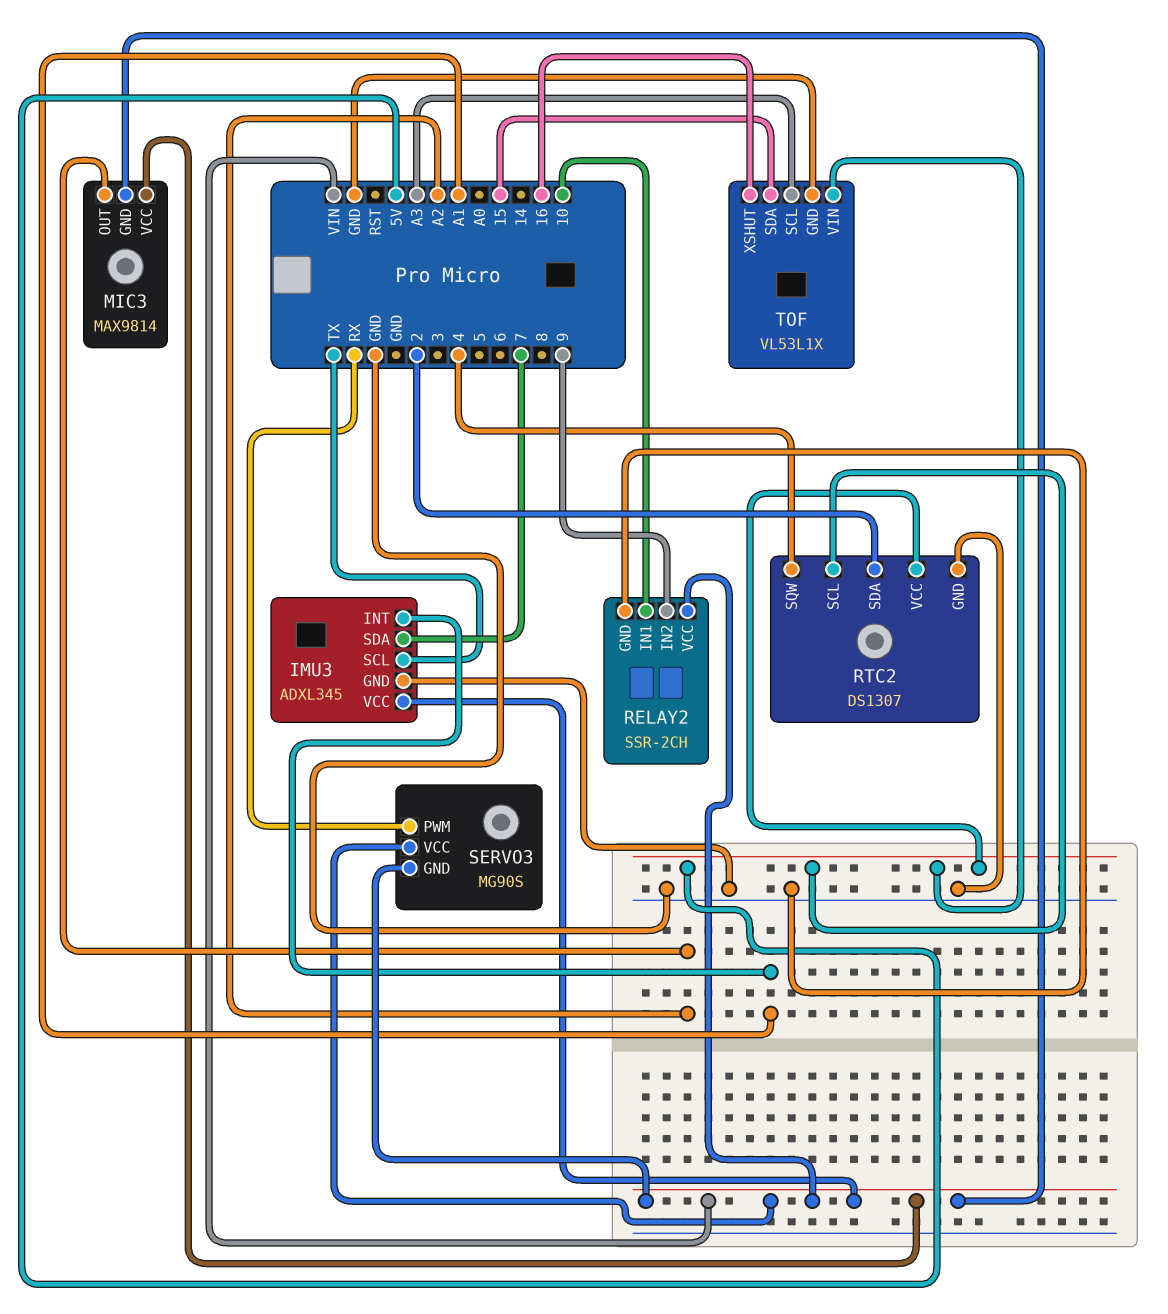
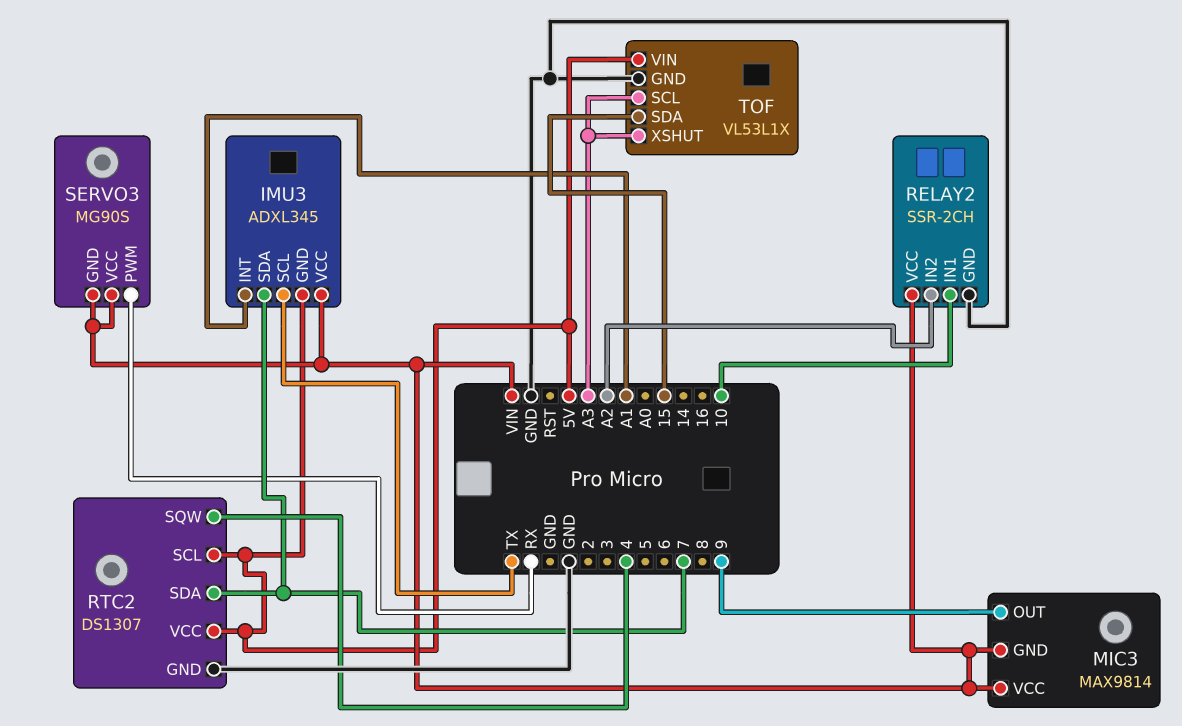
IMU3 pin GND: GND -> 5V
MIC3 pin OUT: A2 -> 9
RELAY2 pin IN2: 9 -> A2
RTC2 pin SDA: 2 -> 7
TOF pin XSHUT: 16 -> A3

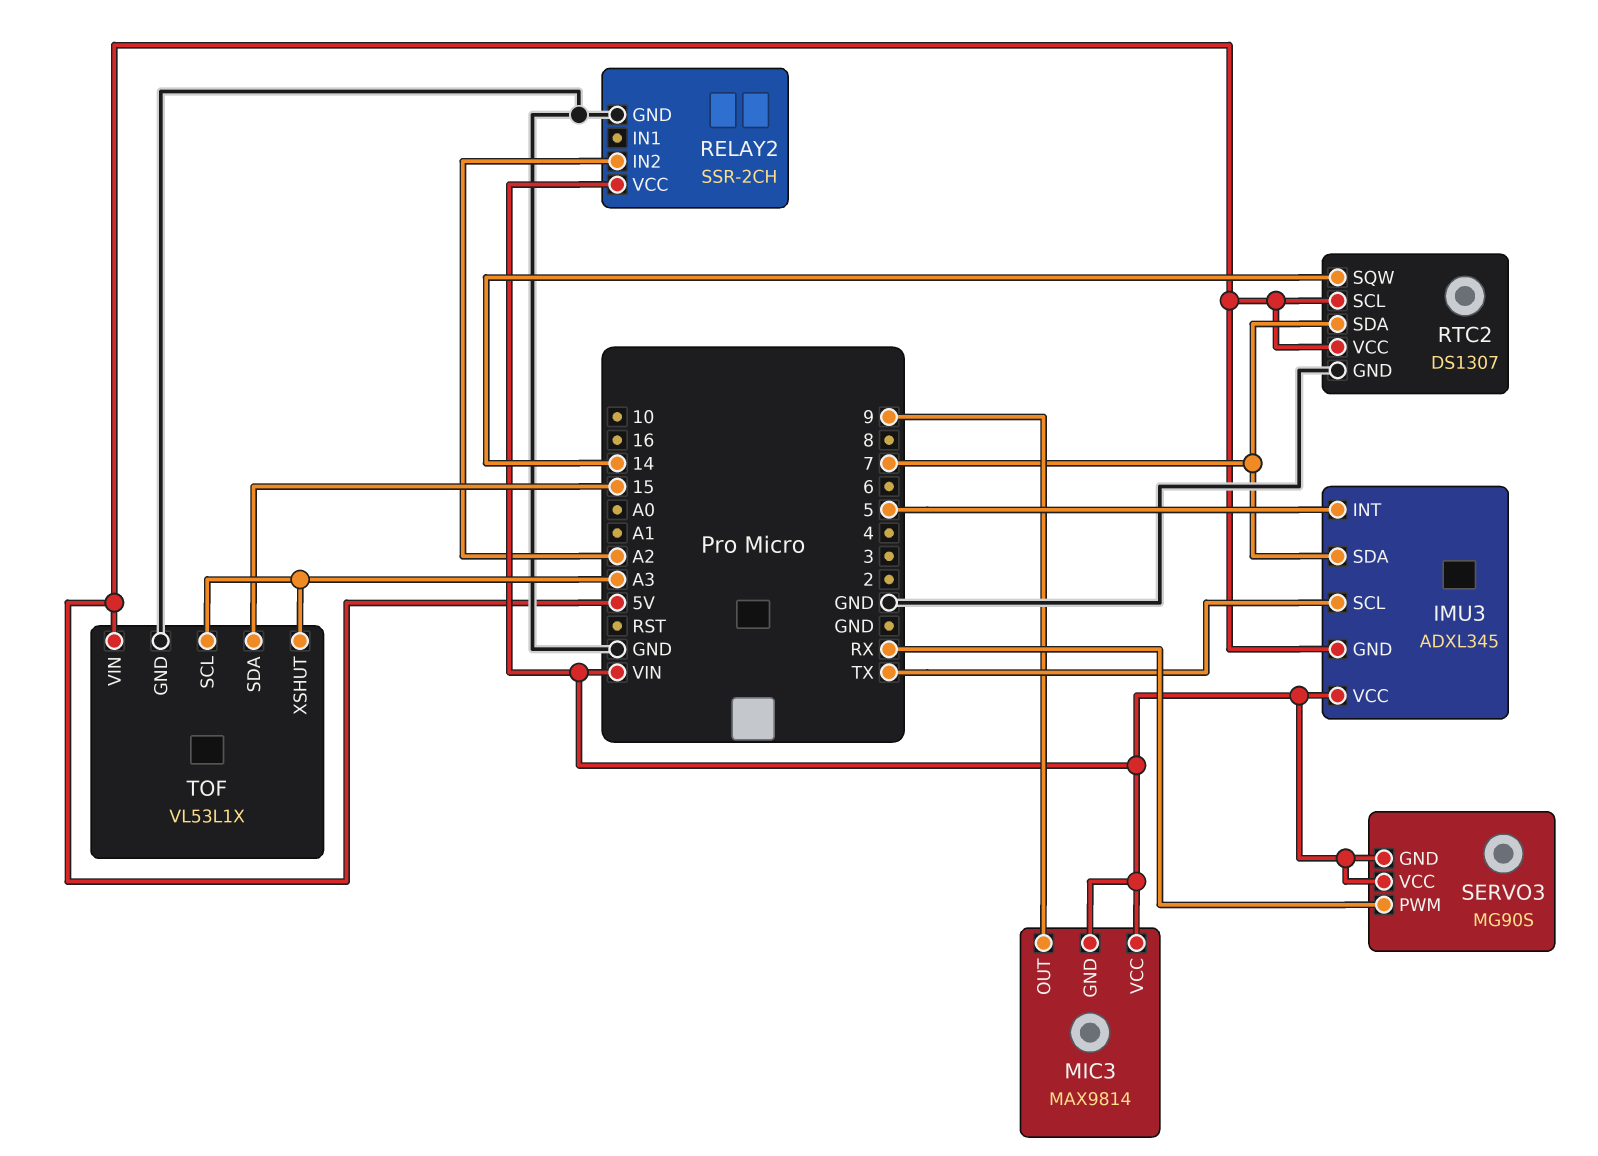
IMU3 pin INT: A1 -> 5
RELAY2 pin IN1: 10 -> none
RTC2 pin SQW: 4 -> 14

